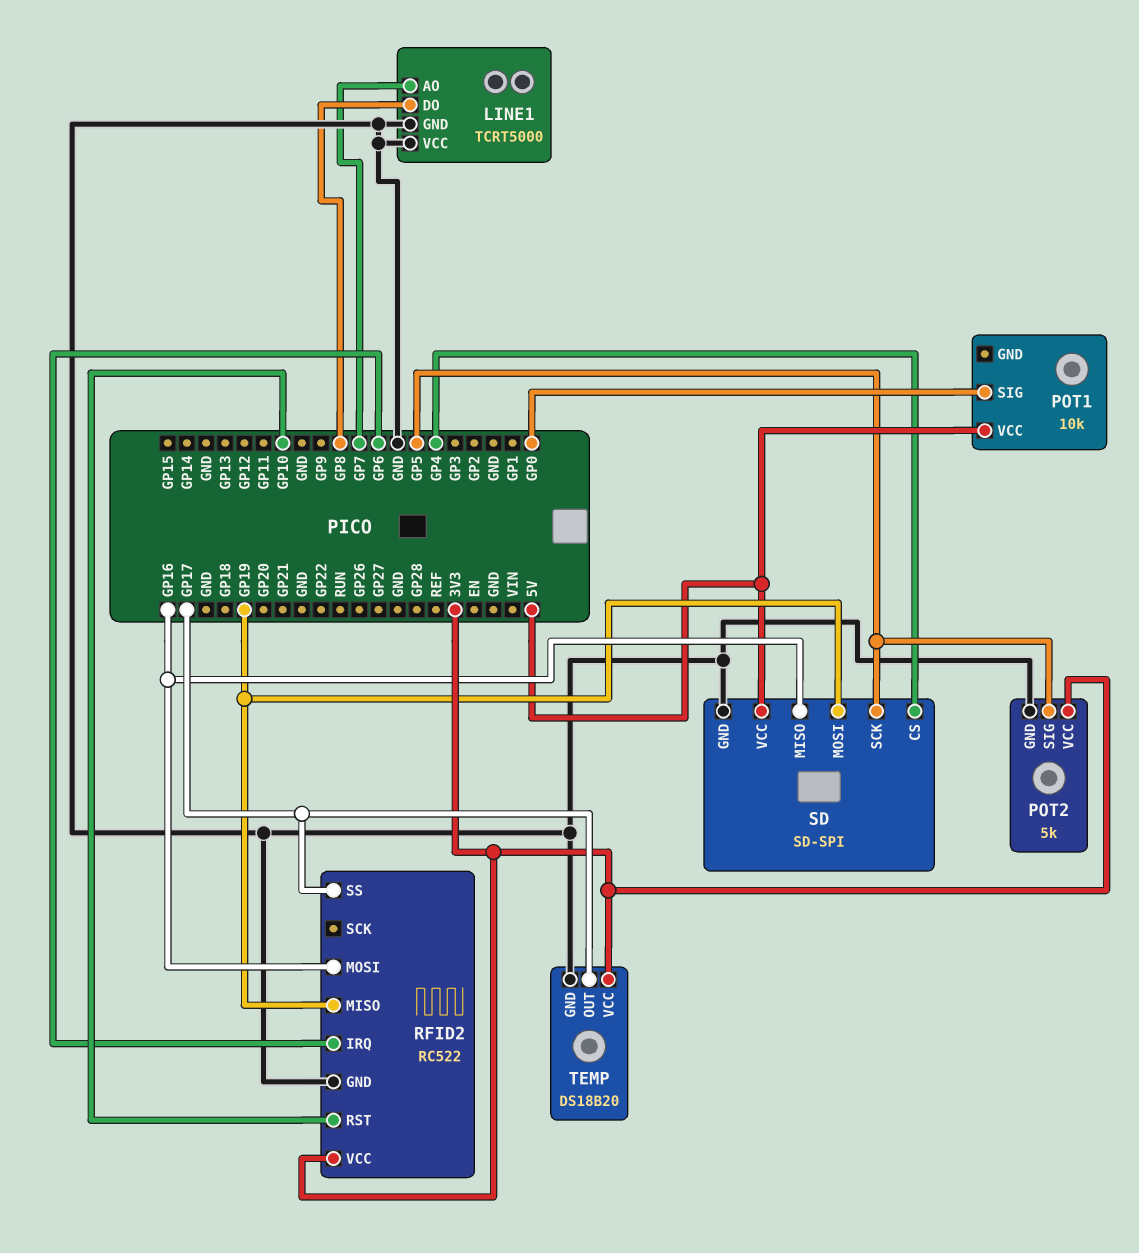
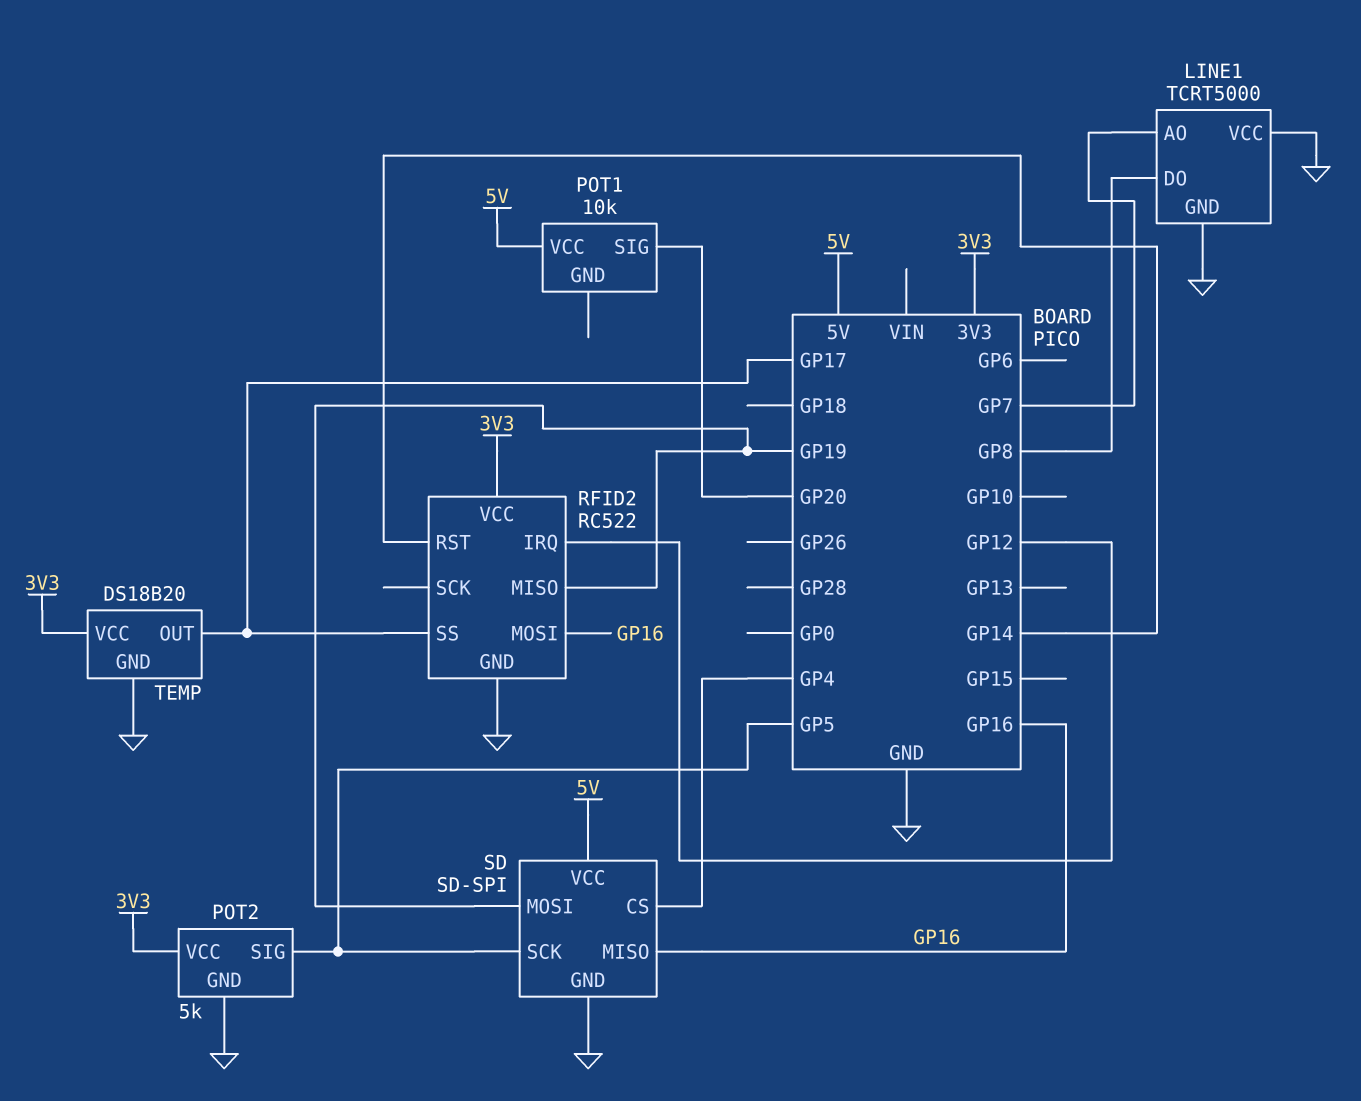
POT1 pin SIG: GP0 -> GP20
RFID2 pin IRQ: GP6 -> GP12
RFID2 pin RST: GP10 -> GP14

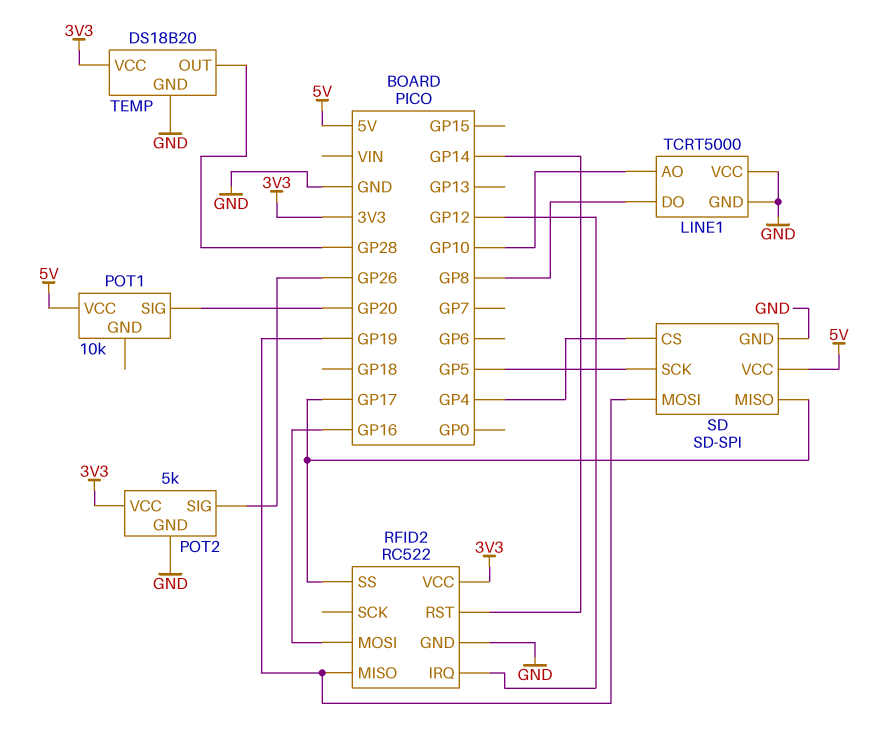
LINE1 pin AO: GP7 -> GP10
POT2 pin SIG: GP5 -> GP26
SD pin MISO: GP16 -> GP17
TEMP pin OUT: GP17 -> GP28

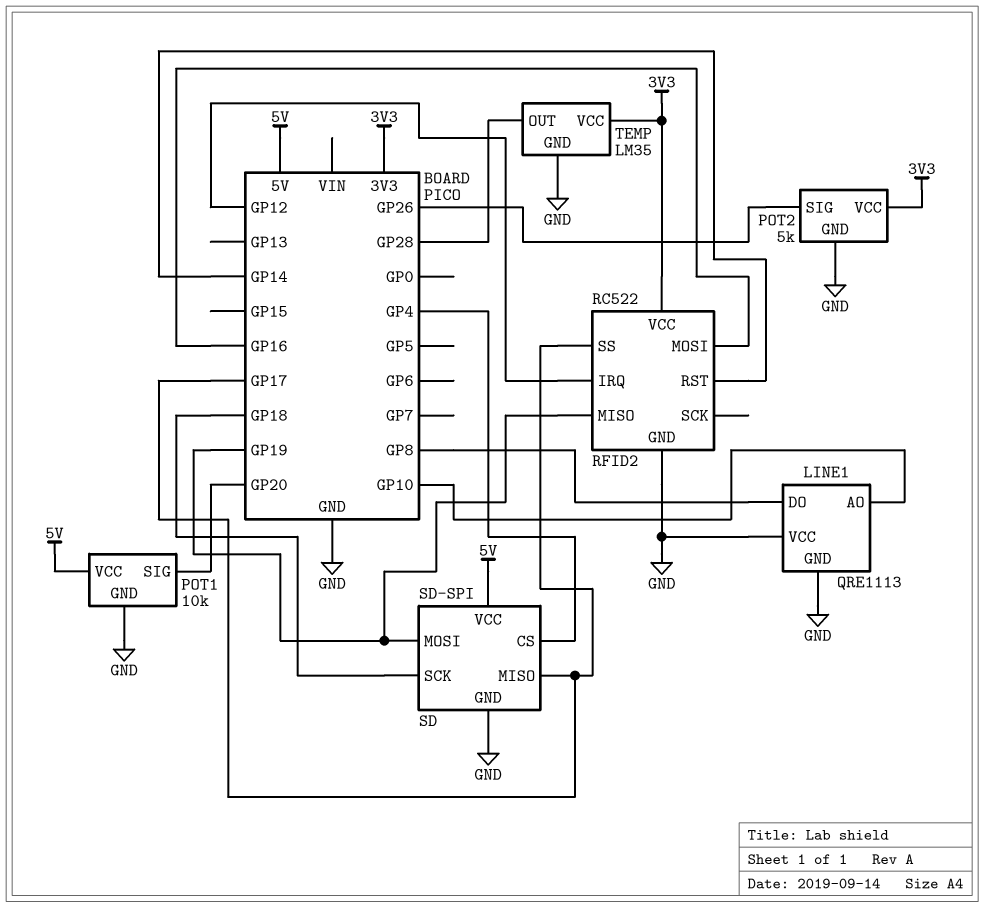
LINE1: TCRT5000 -> QRE1113
POT1 pin GND: none -> GND
SD pin SCK: GP5 -> GP18
TEMP: DS18B20 -> LM35

